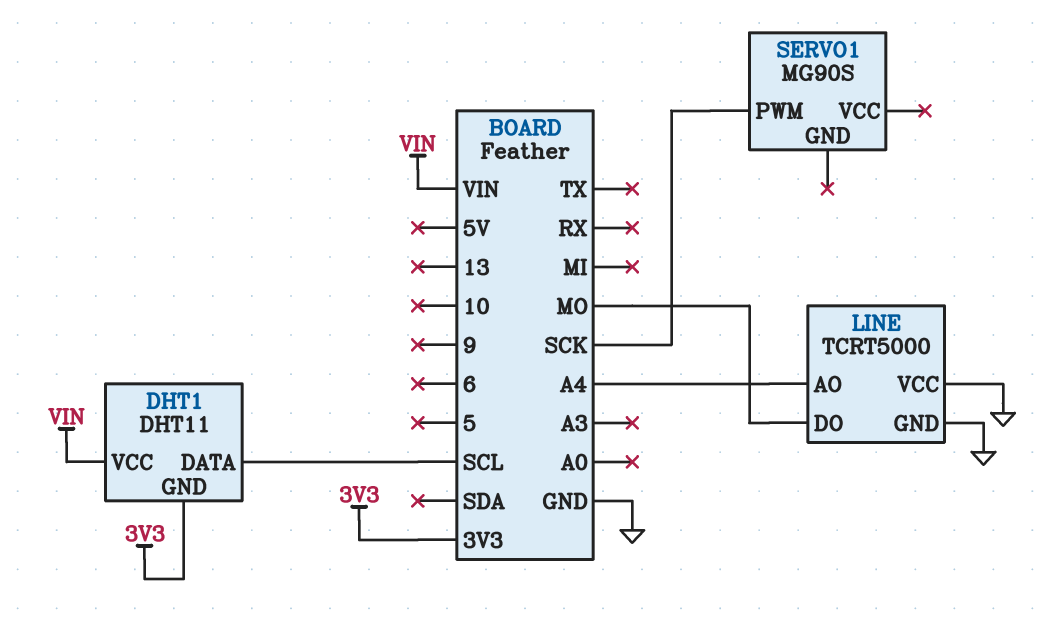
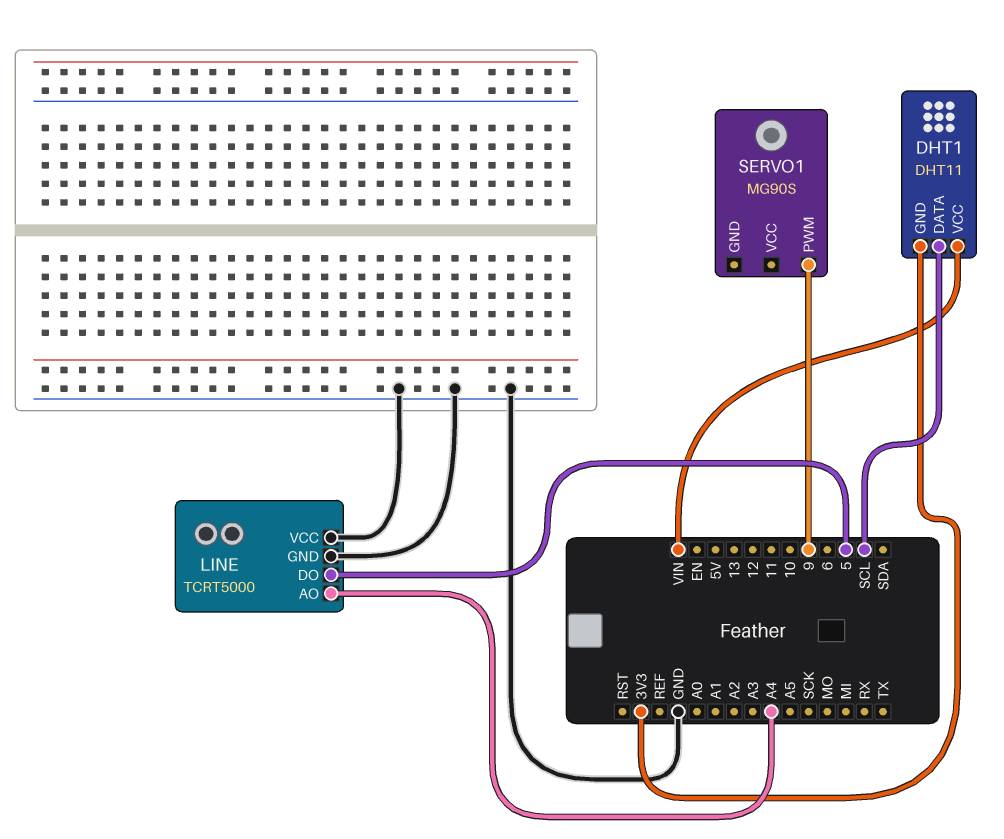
LINE pin DO: MO -> 5
SERVO1 pin PWM: SCK -> 9

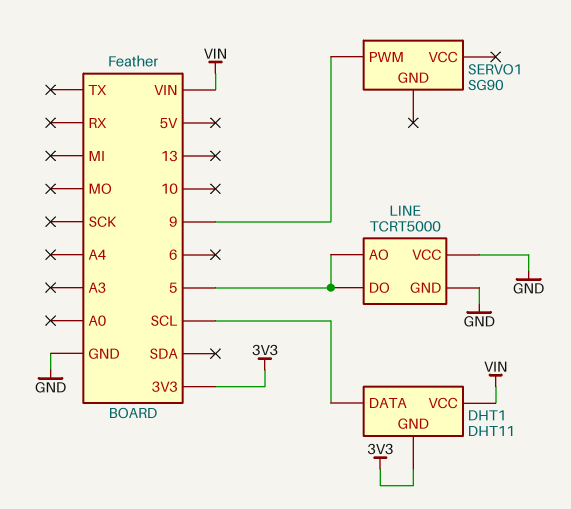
LINE pin AO: A4 -> 5
SERVO1: MG90S -> SG90

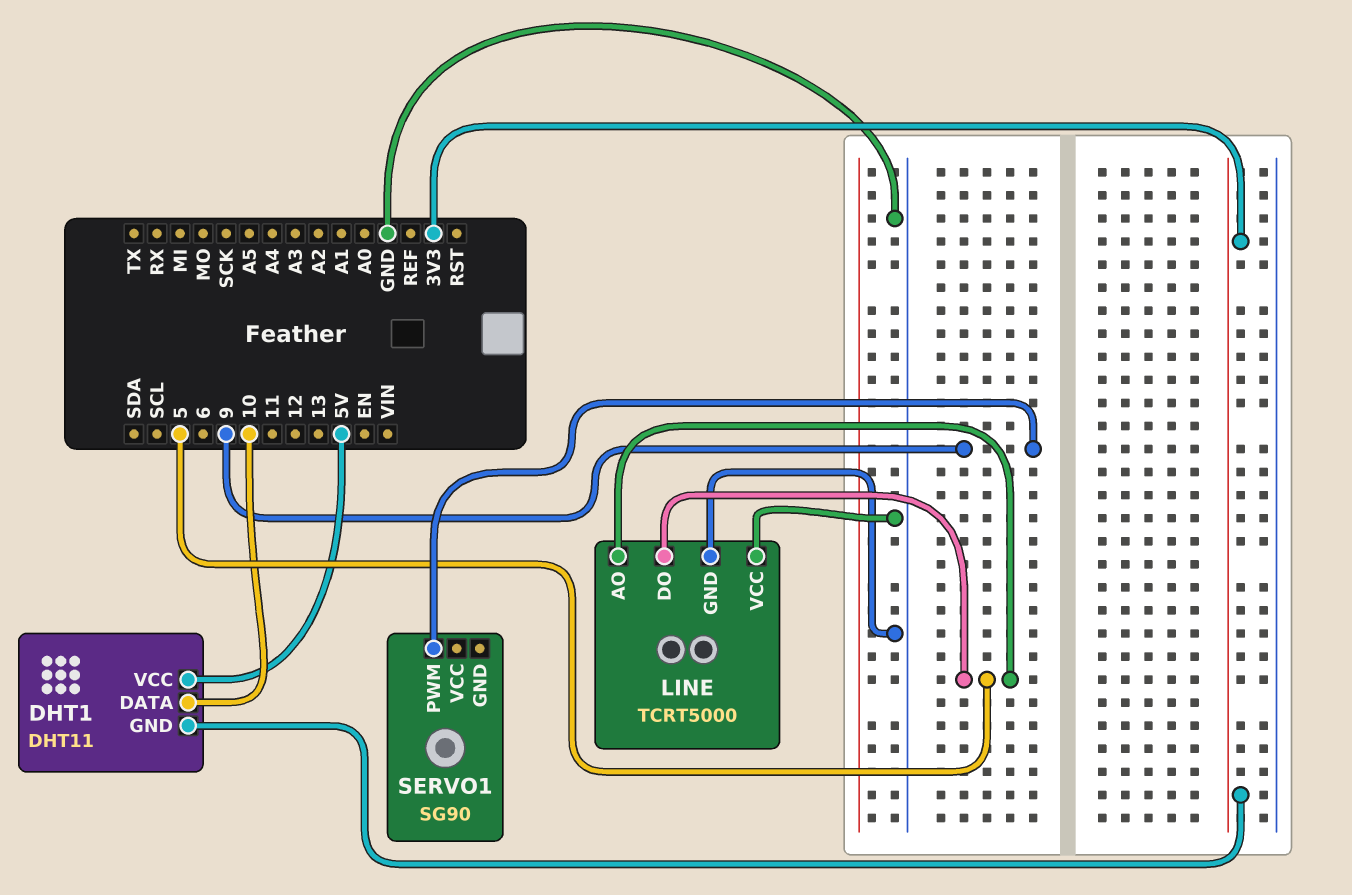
DHT1 pin DATA: SCL -> 10
DHT1 pin VCC: VIN -> 5V

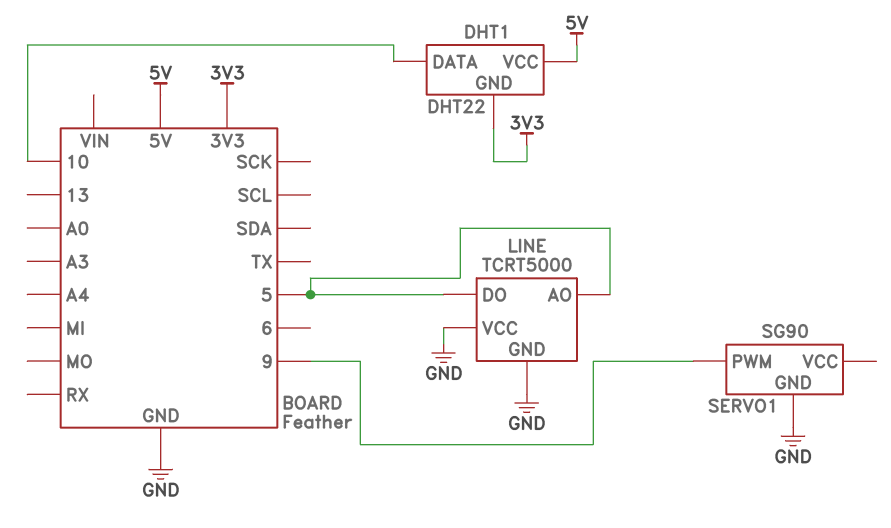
DHT1: DHT11 -> DHT22
SERVO1 pin GND: none -> GND

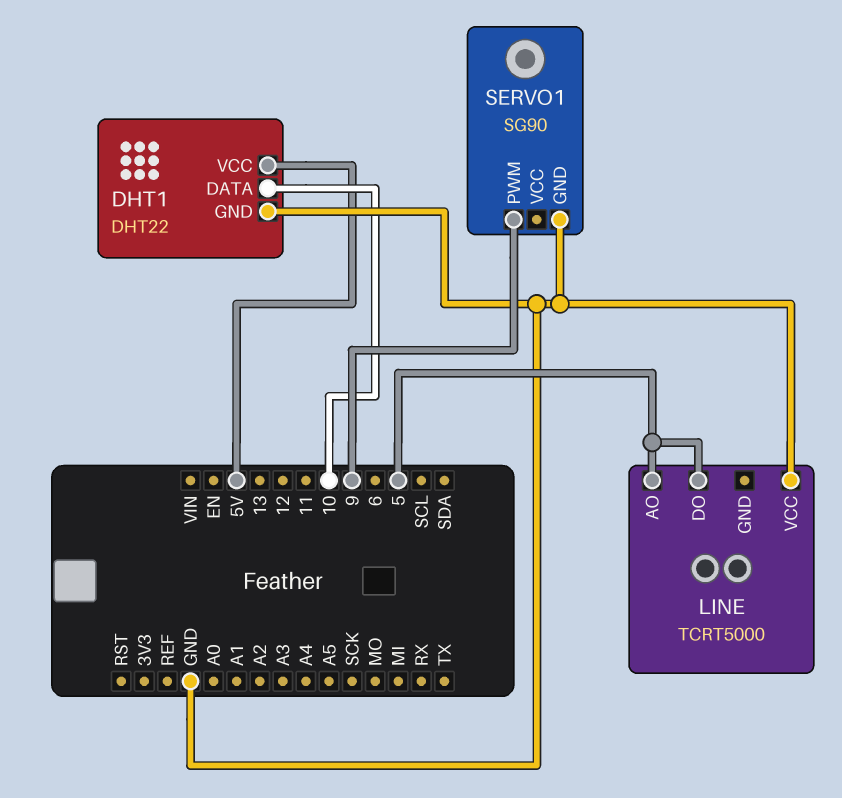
DHT1 pin GND: 3V3 -> GND
LINE pin GND: GND -> none

